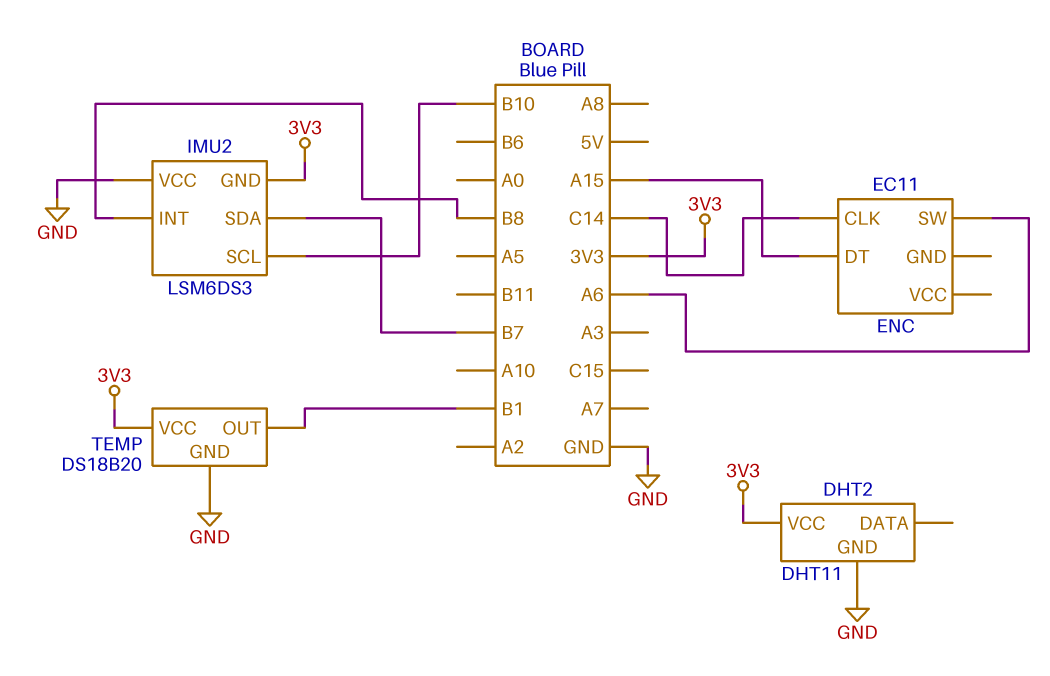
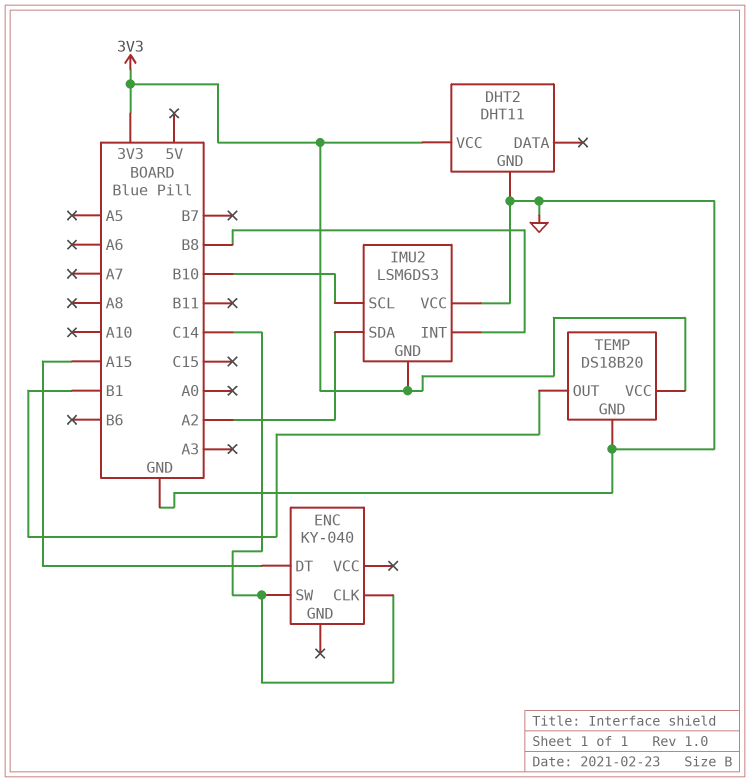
ENC: EC11 -> KY-040
ENC pin SW: A6 -> C14
IMU2 pin SDA: B7 -> A2

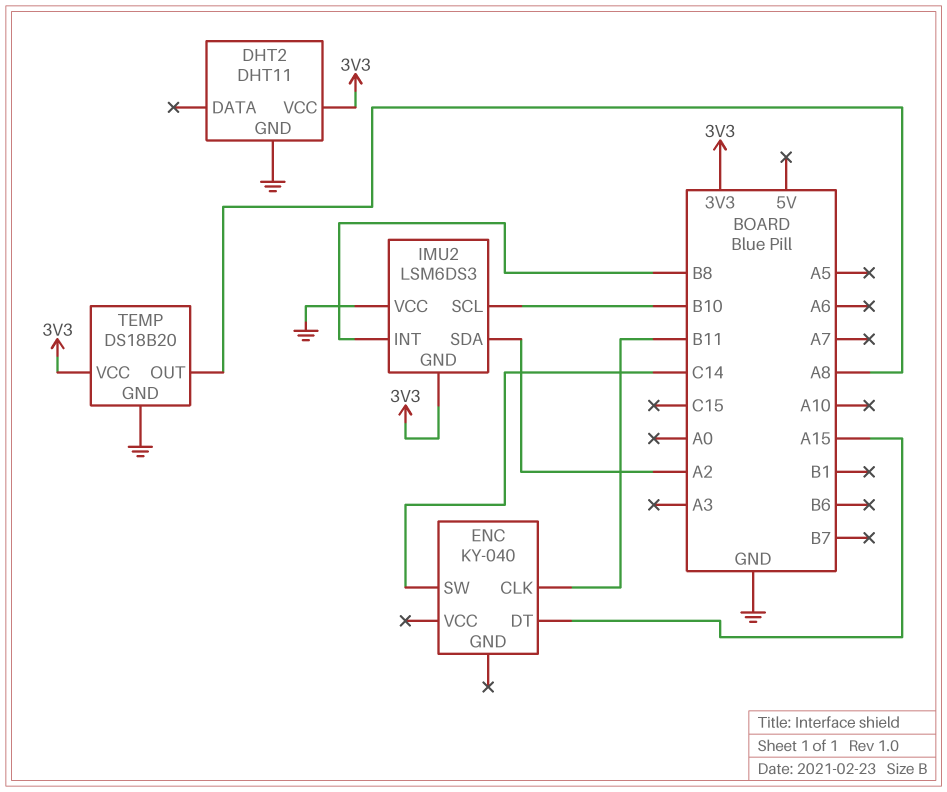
ENC pin CLK: C14 -> B11
TEMP pin OUT: B1 -> A8

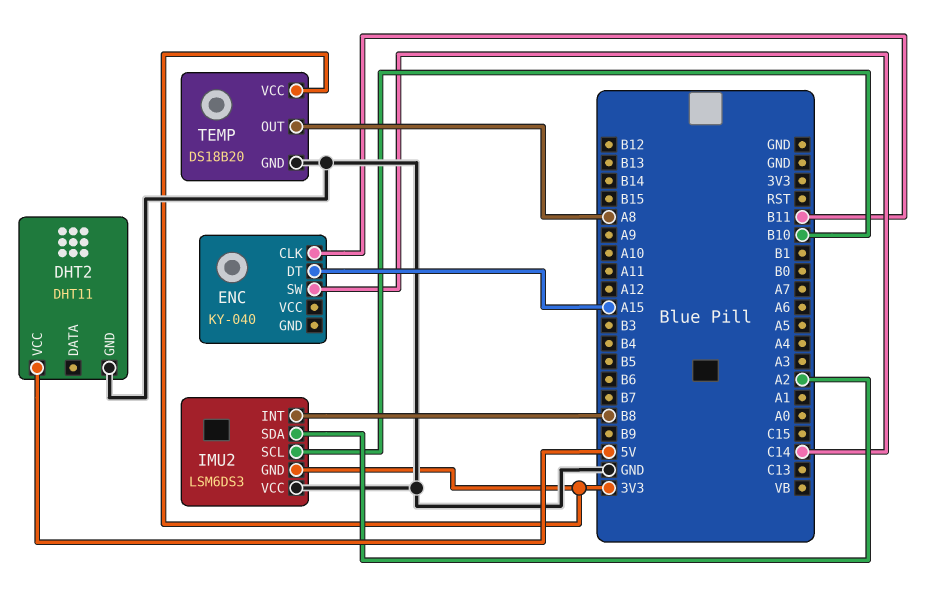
DHT2 pin VCC: 3V3 -> 5V

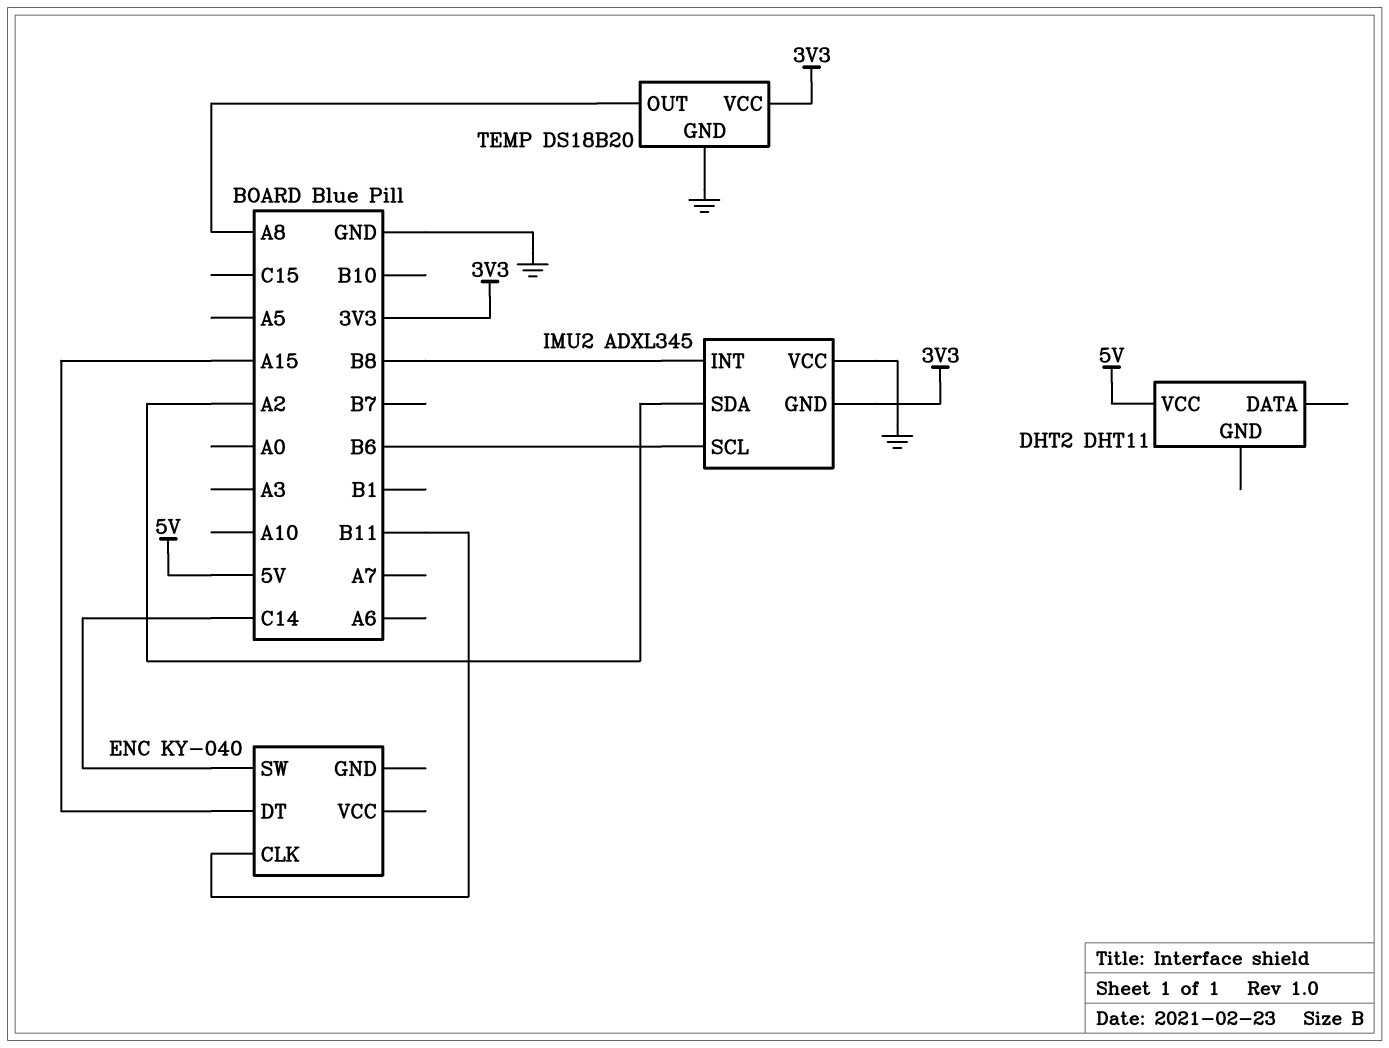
DHT2 pin GND: GND -> none
IMU2: LSM6DS3 -> ADXL345
IMU2 pin SCL: B10 -> B6

